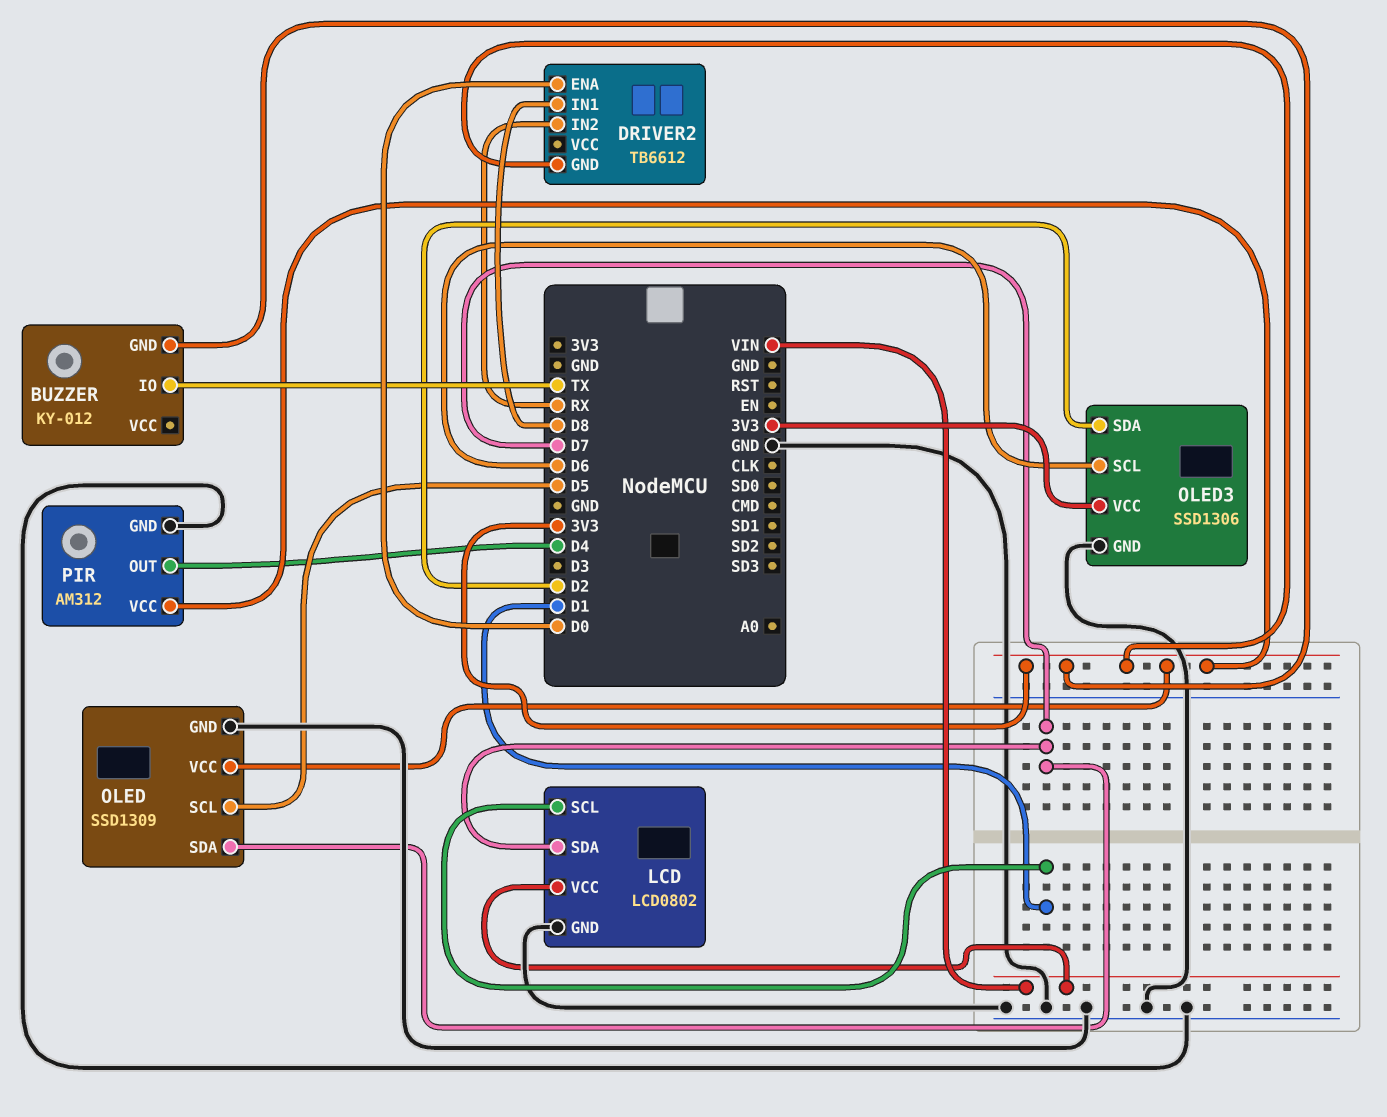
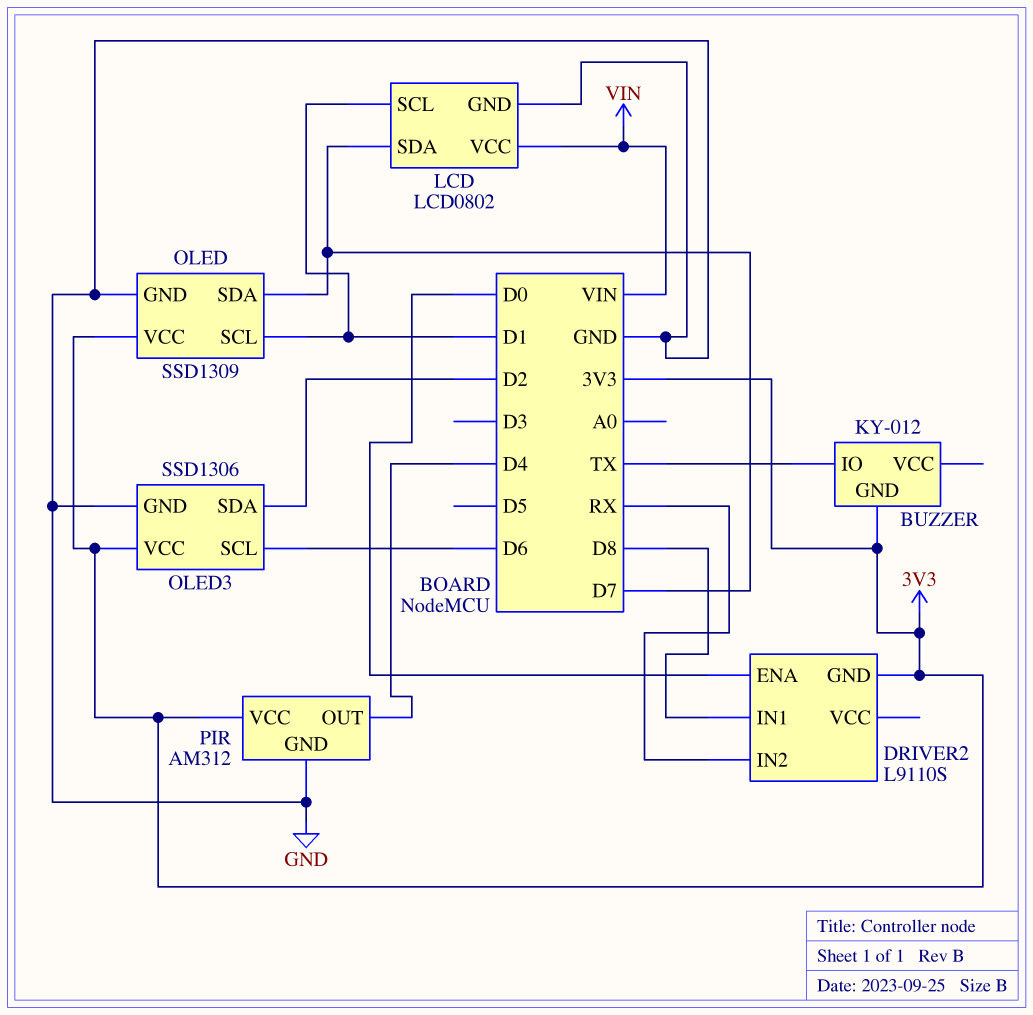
DRIVER2: TB6612 -> L9110S
OLED pin SCL: D5 -> D1

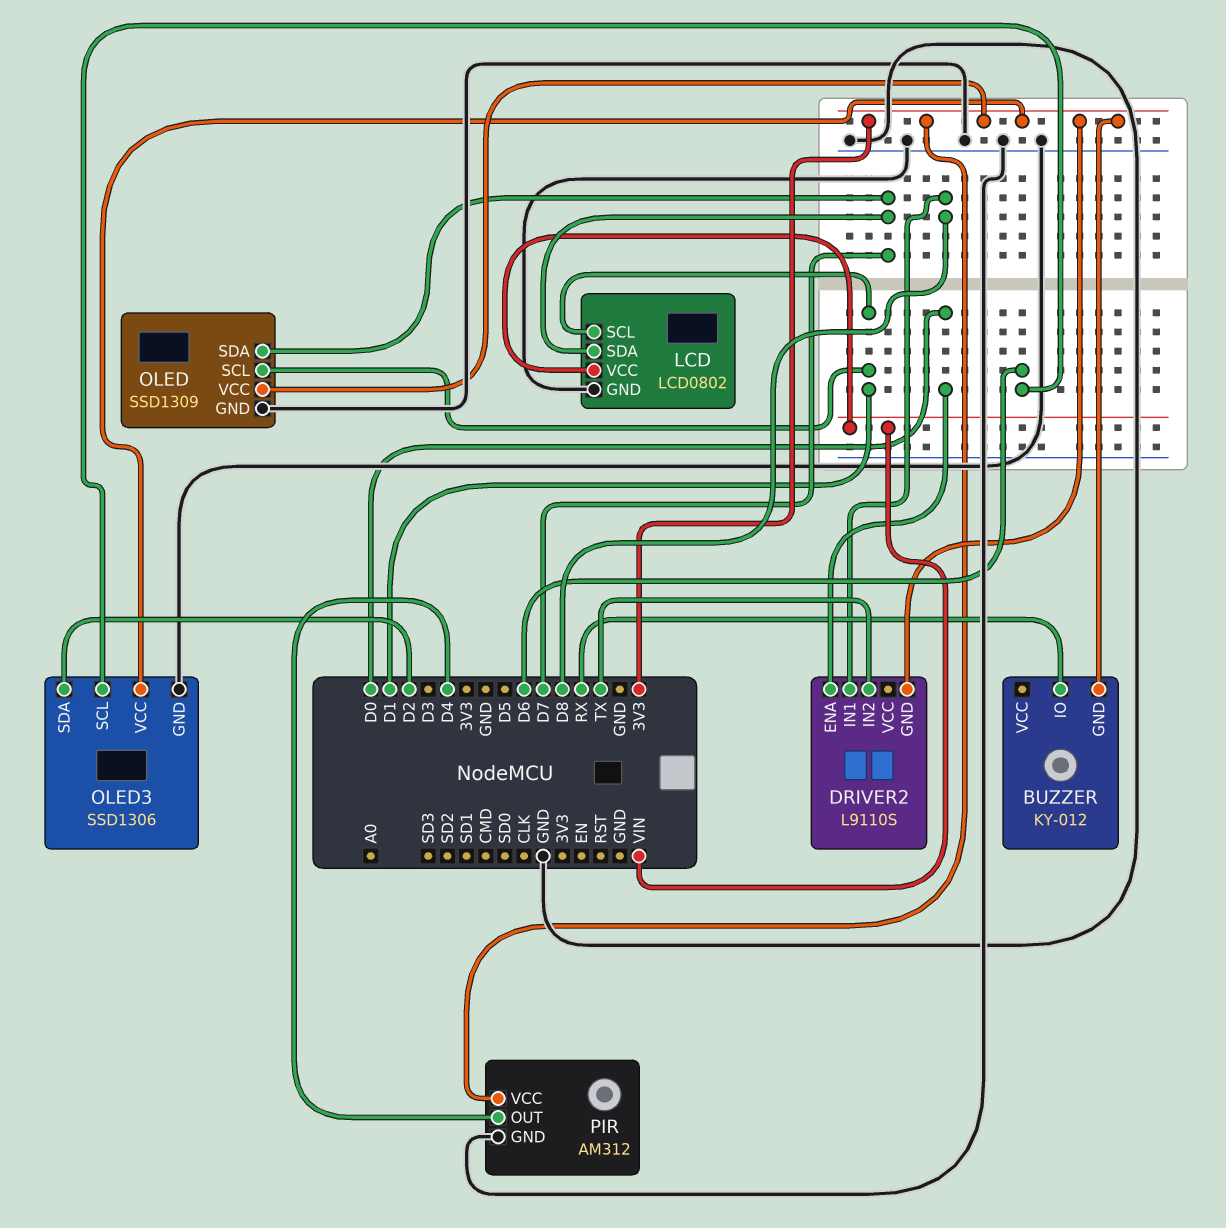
BUZZER pin IO: TX -> RX
DRIVER2 pin IN2: RX -> TX

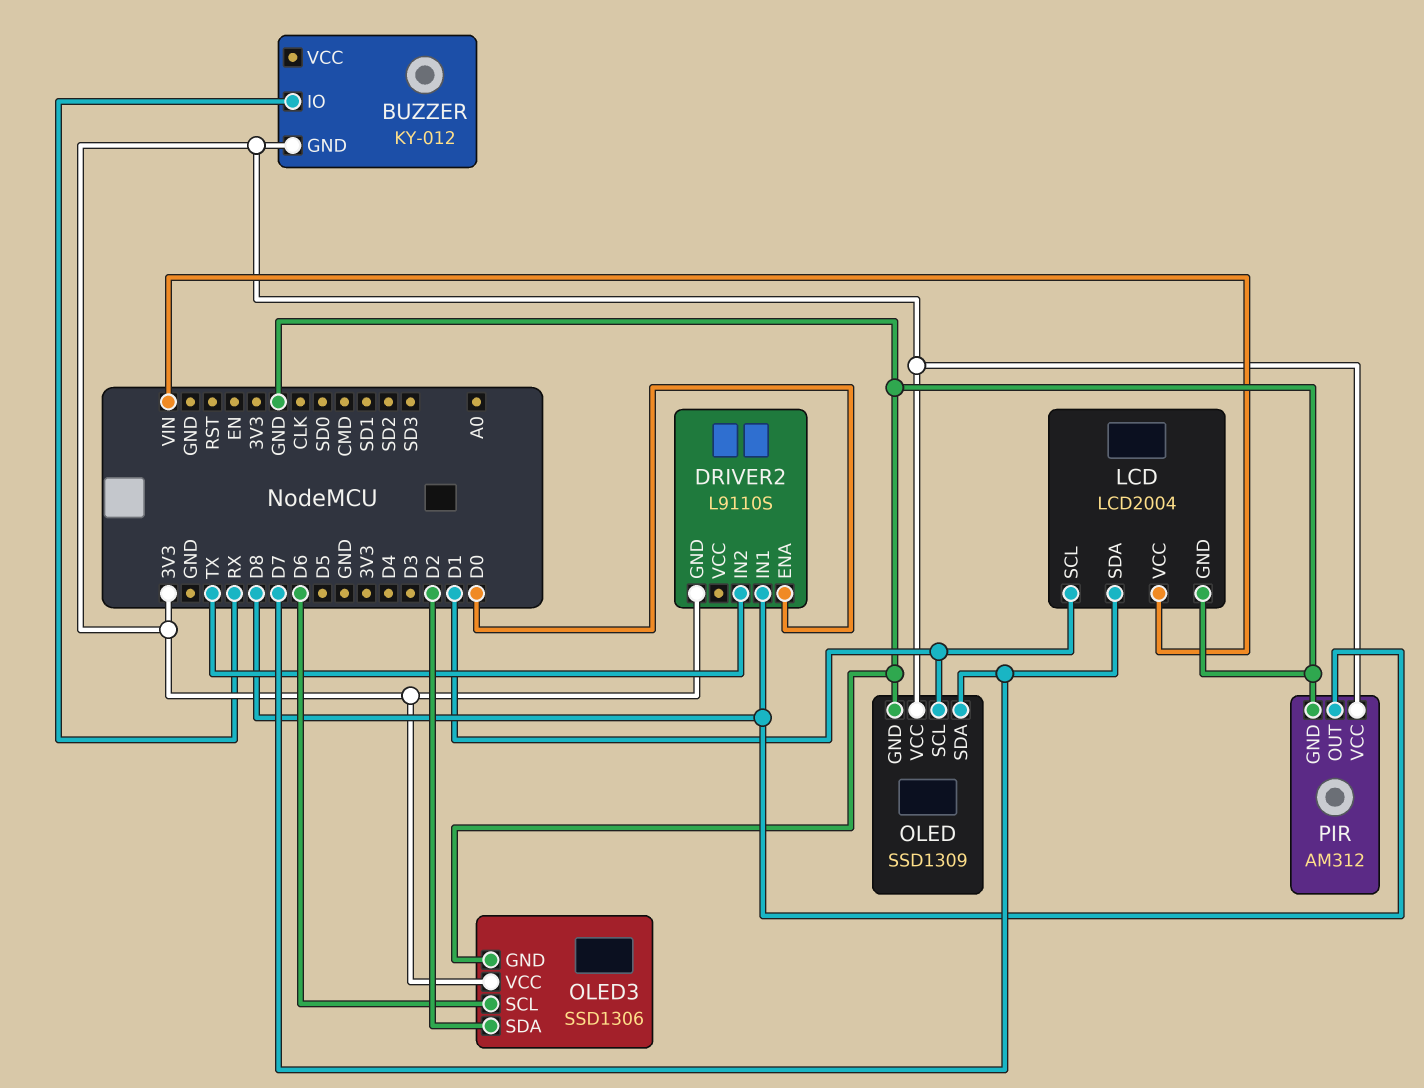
LCD: LCD0802 -> LCD2004
PIR pin OUT: D4 -> D8

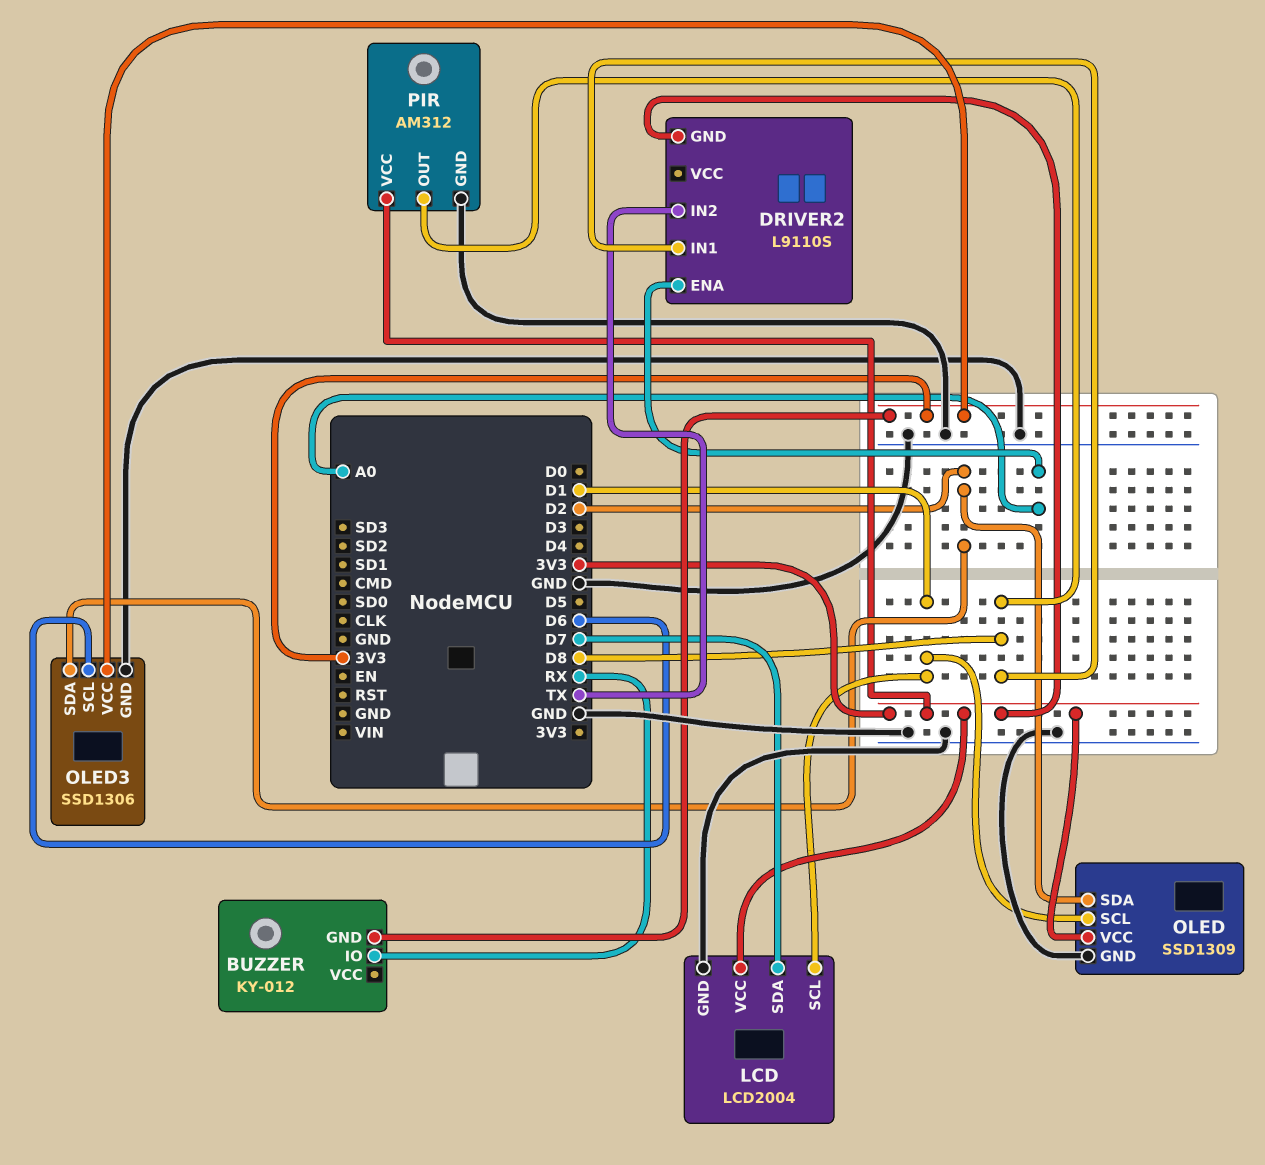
DRIVER2 pin ENA: D0 -> A0
LCD pin VCC: VIN -> 3V3
OLED pin SDA: D7 -> D2

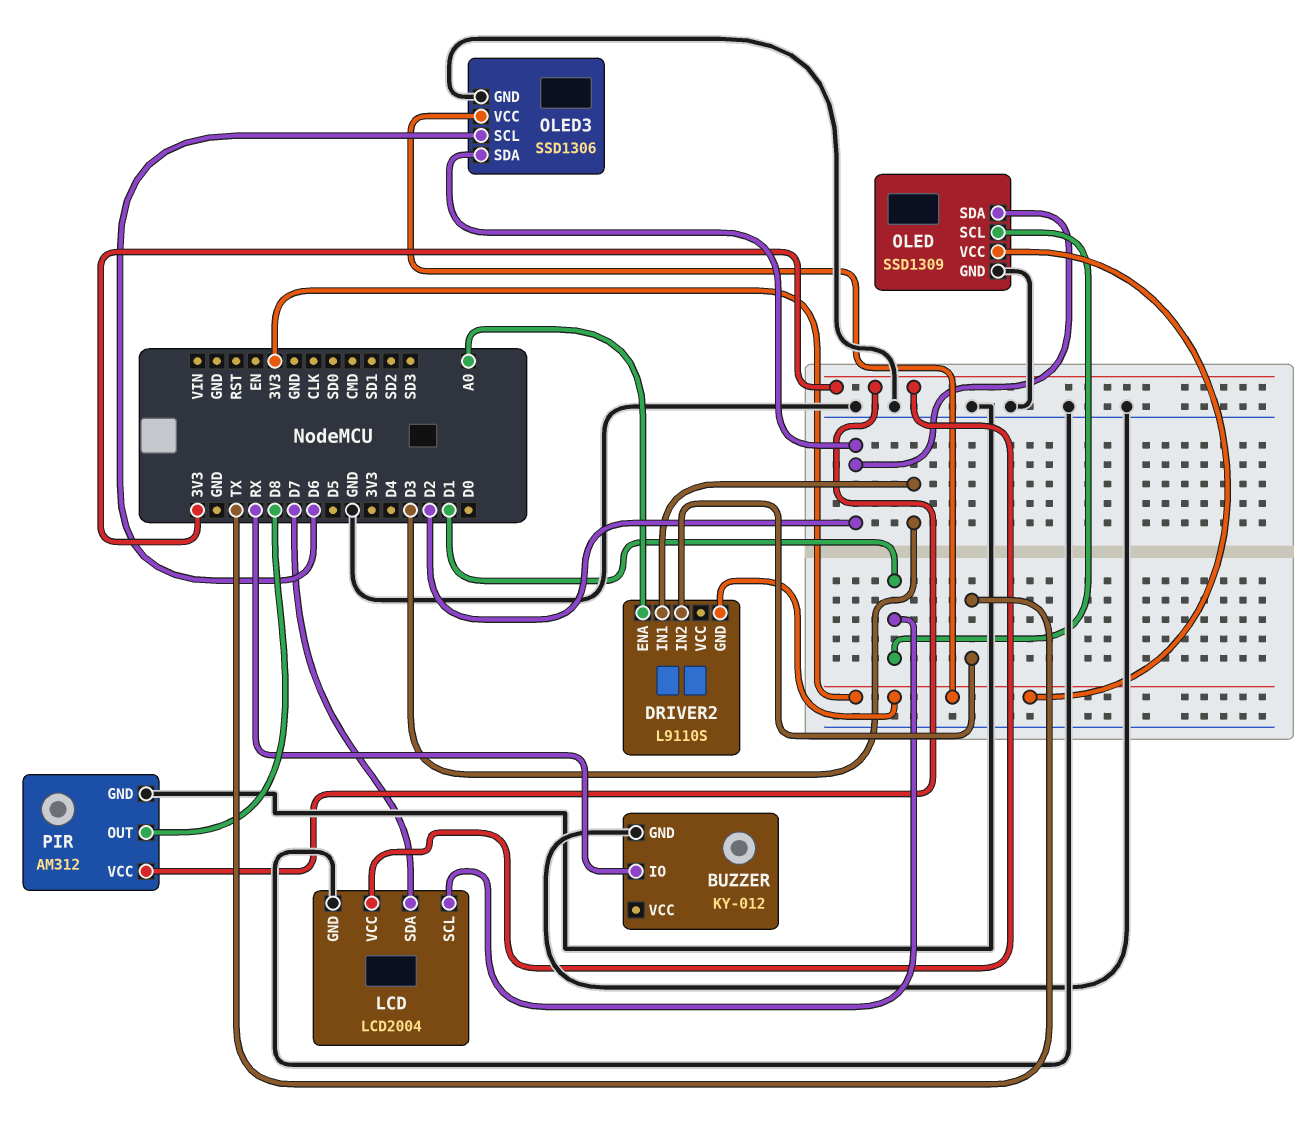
BUZZER pin GND: 3V3 -> GND
DRIVER2 pin IN1: D8 -> D3

